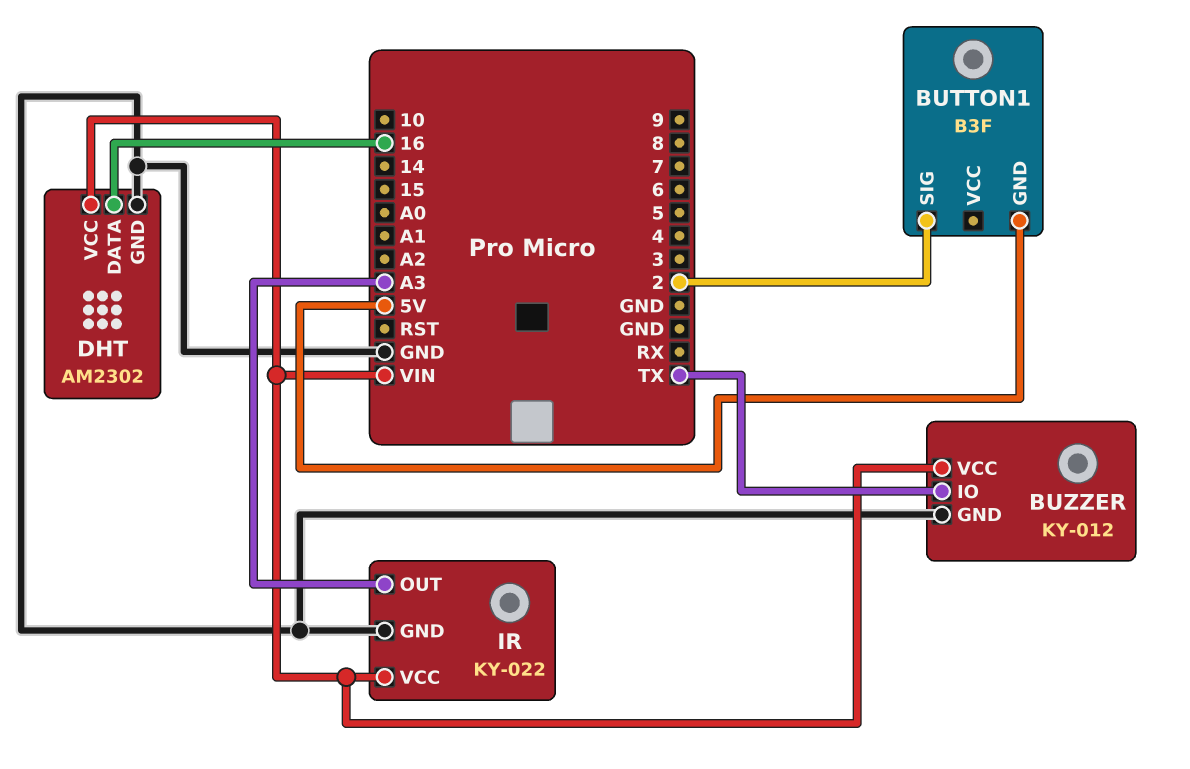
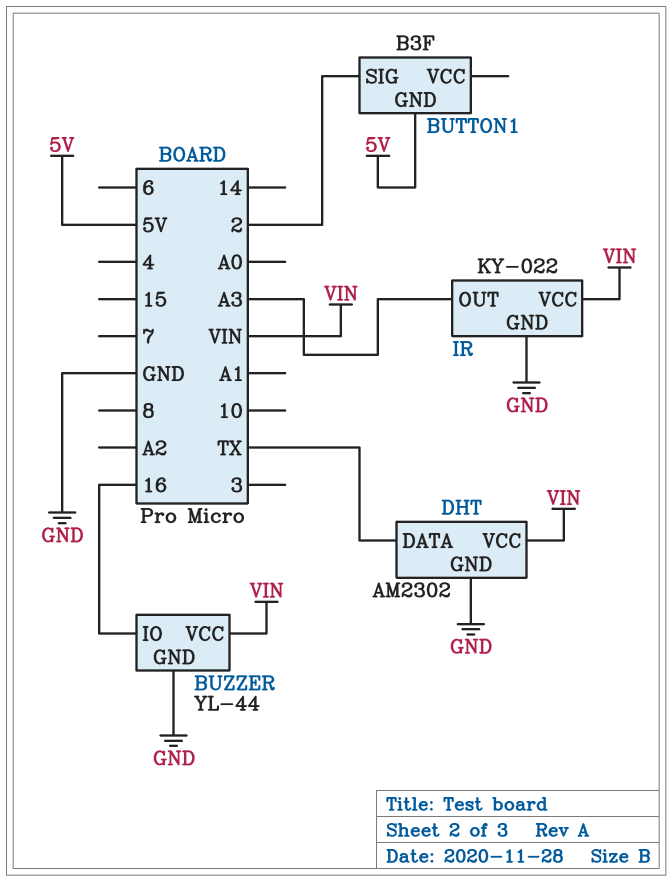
BUZZER: KY-012 -> YL-44
BUZZER pin IO: TX -> 16
DHT pin DATA: 16 -> TX

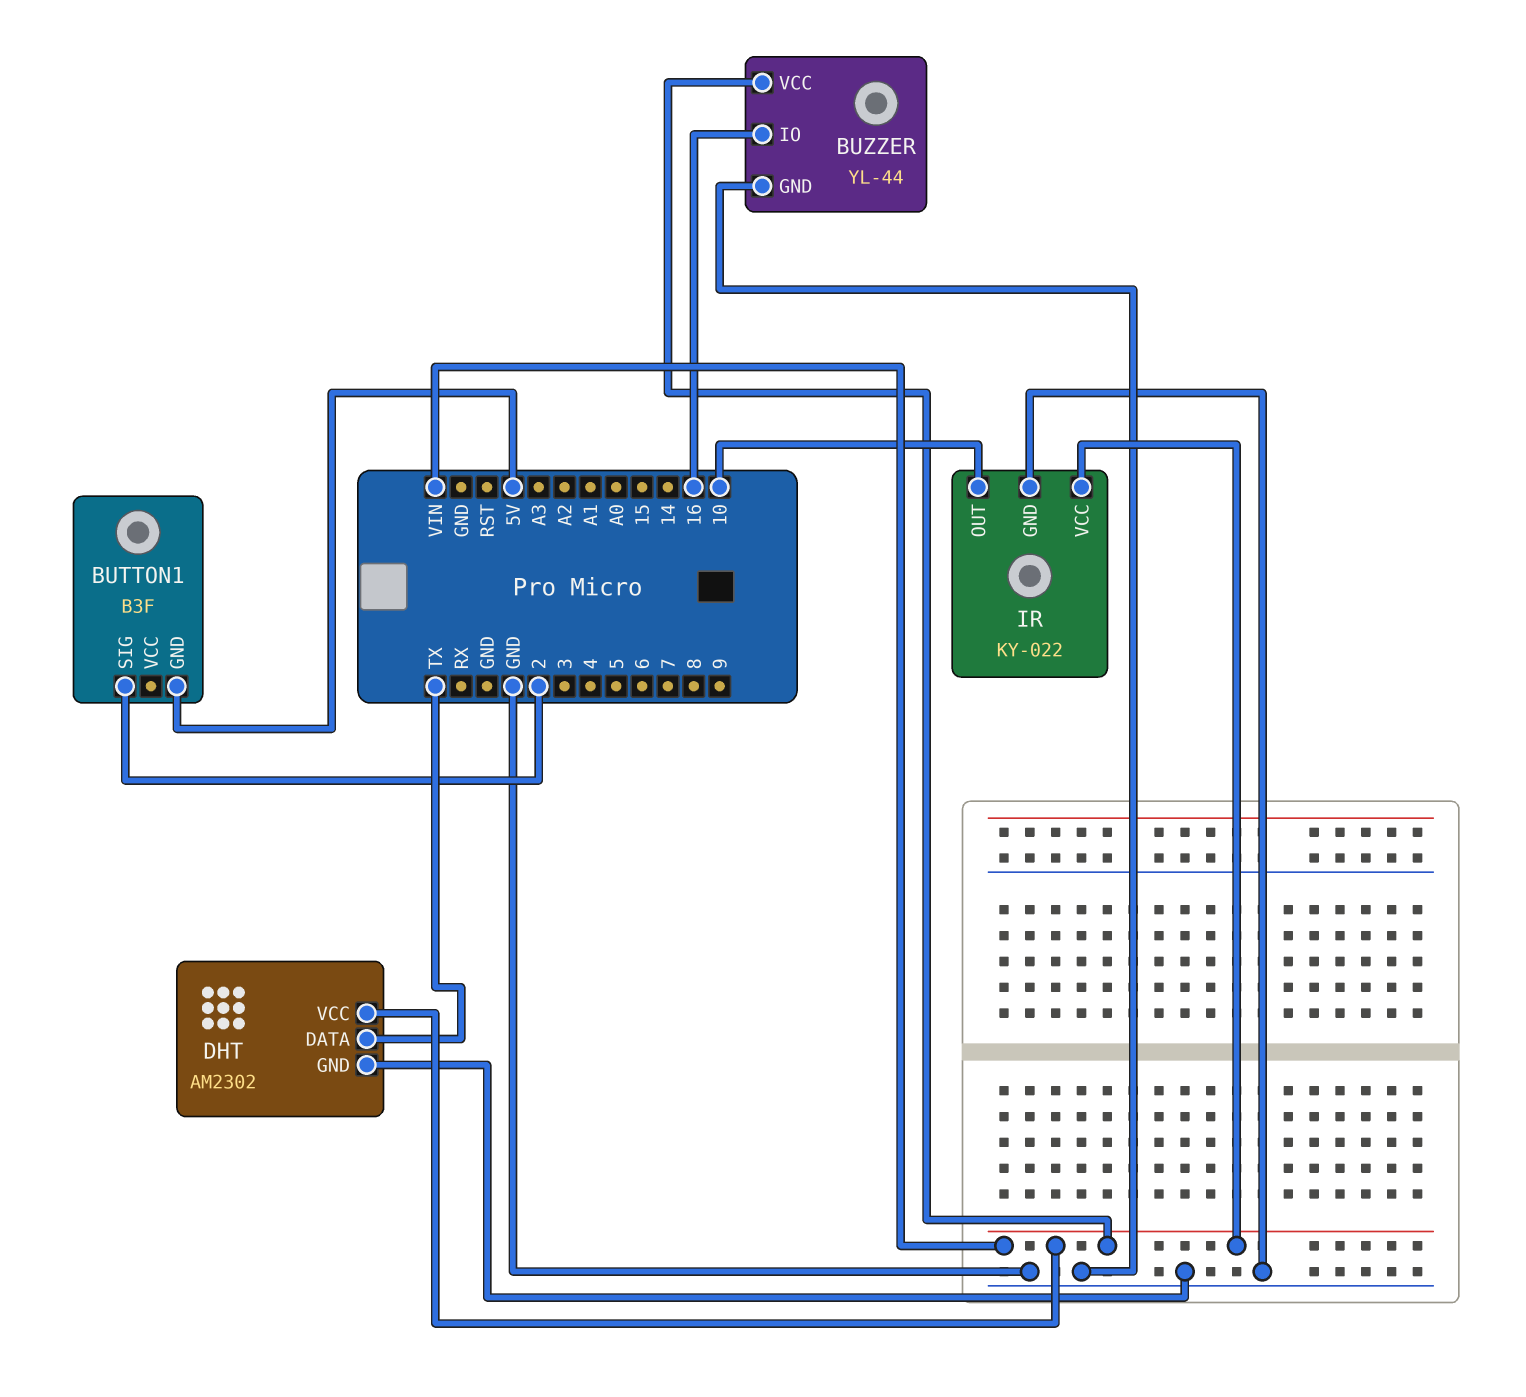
IR pin OUT: A3 -> 10

